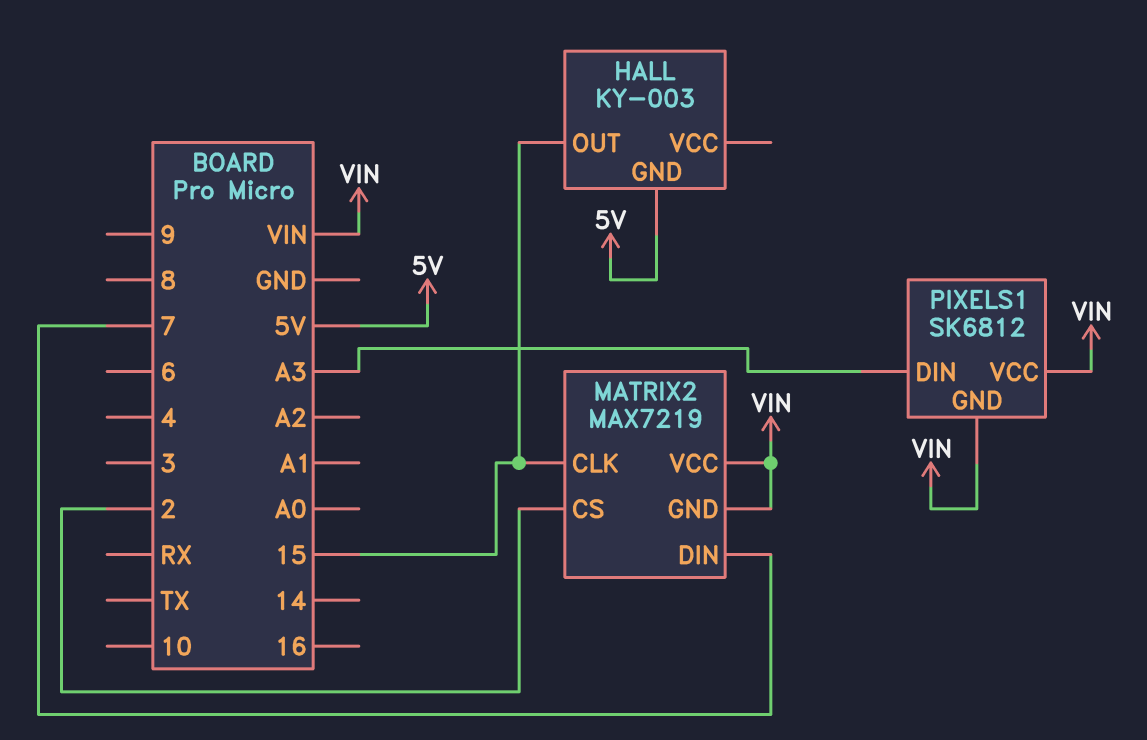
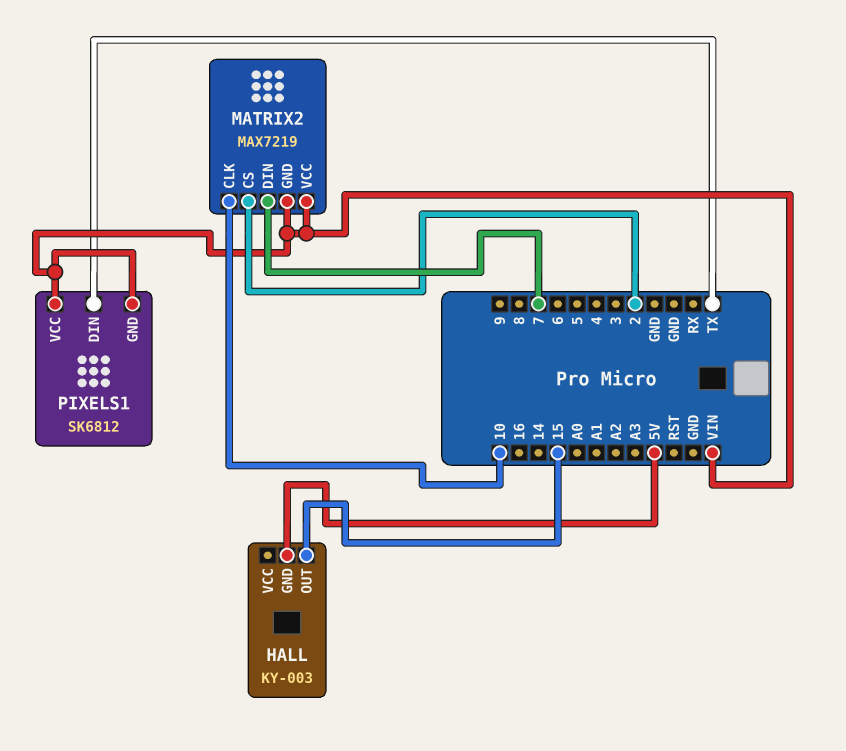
MATRIX2 pin CLK: 15 -> 10
PIXELS1 pin DIN: A3 -> TX

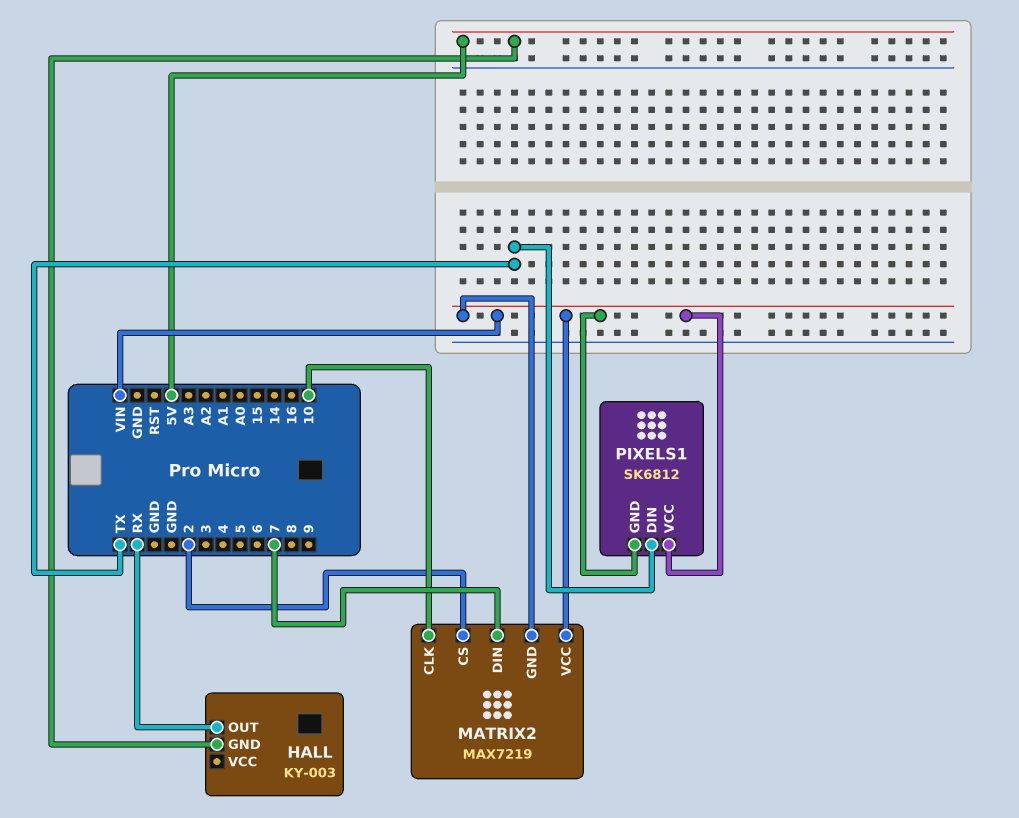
HALL pin OUT: 15 -> RX

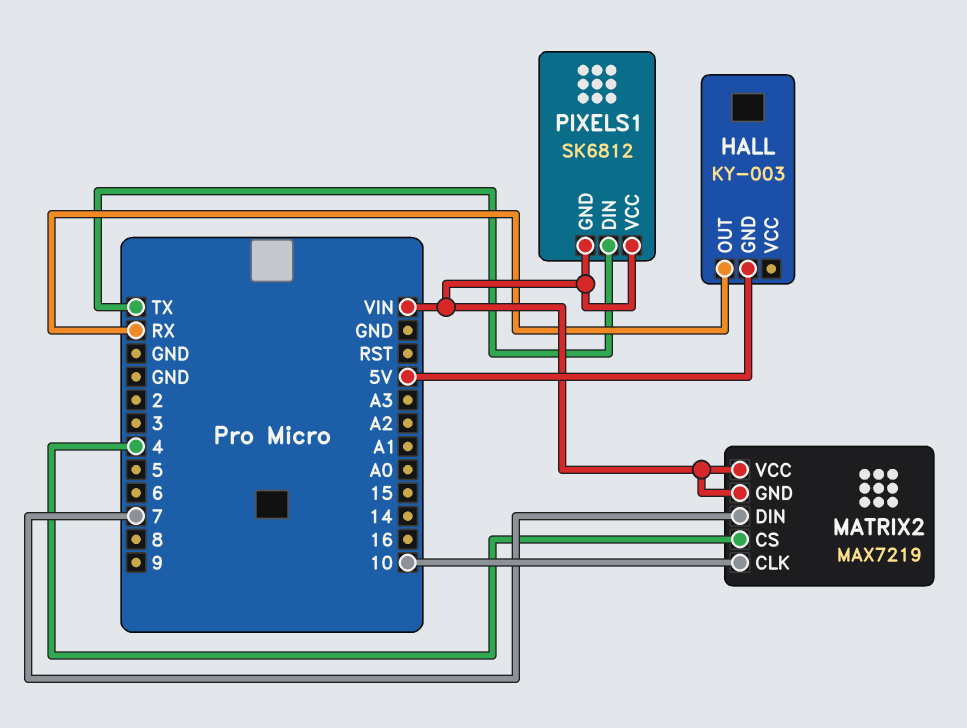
MATRIX2 pin CS: 2 -> 4

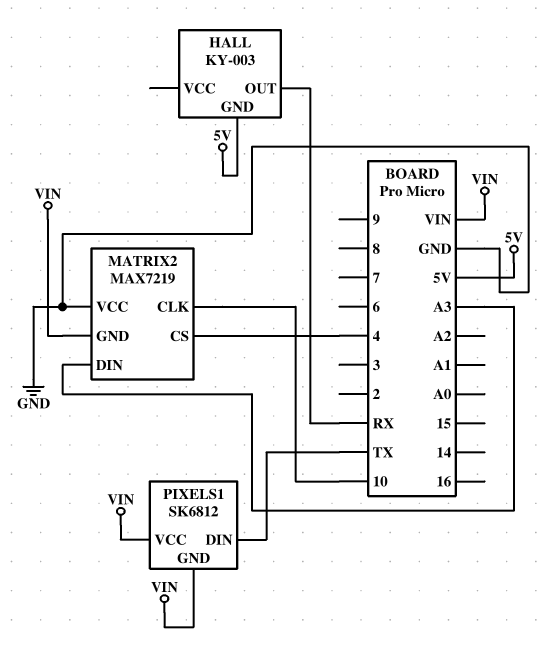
MATRIX2 pin DIN: 7 -> A3
MATRIX2 pin VCC: VIN -> GND

